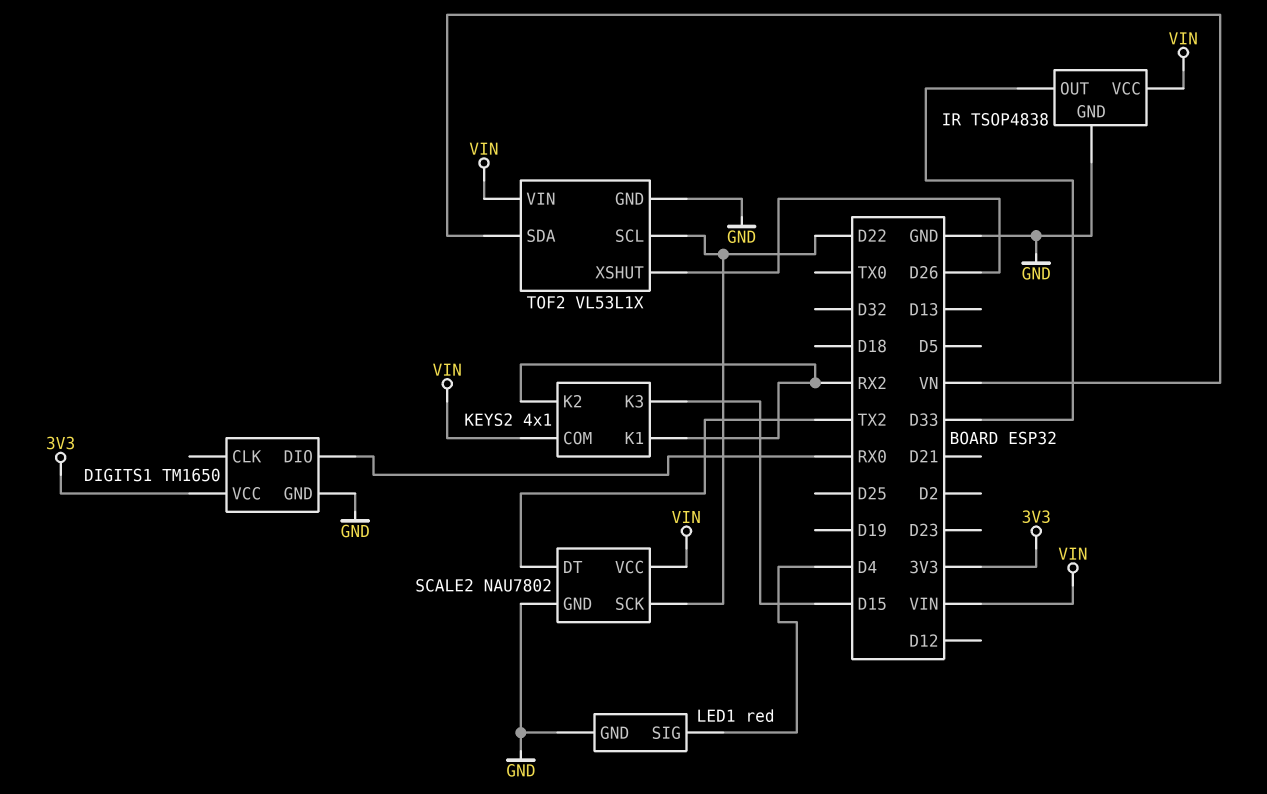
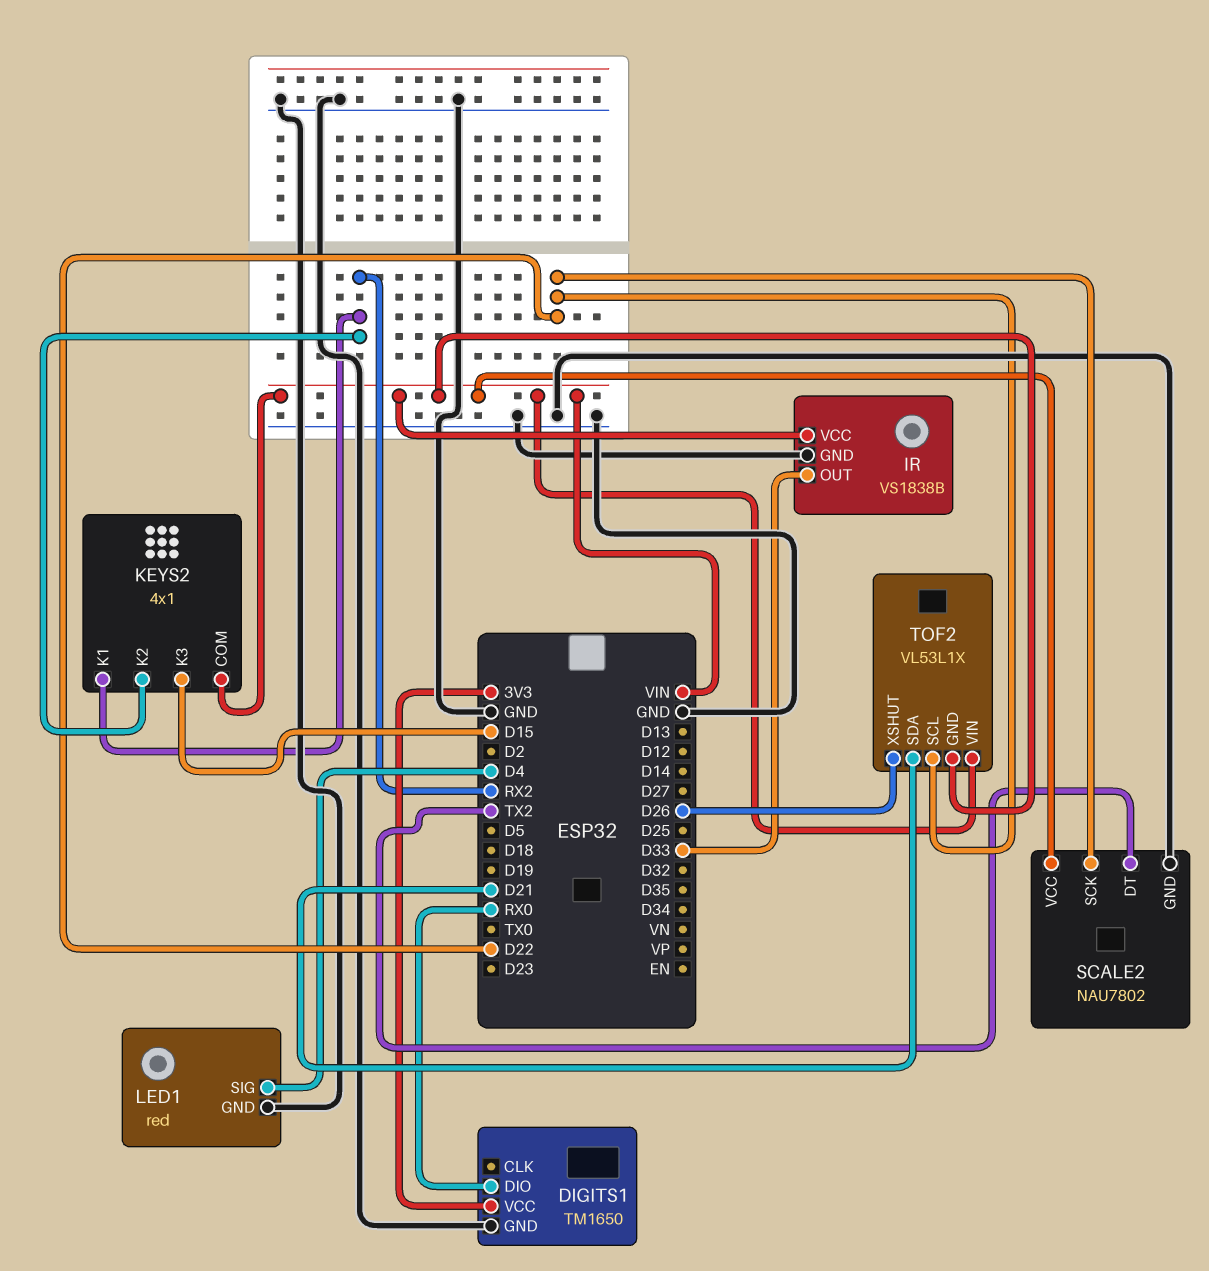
IR: TSOP4838 -> VS1838B
TOF2 pin GND: GND -> VIN
TOF2 pin SDA: VN -> D21

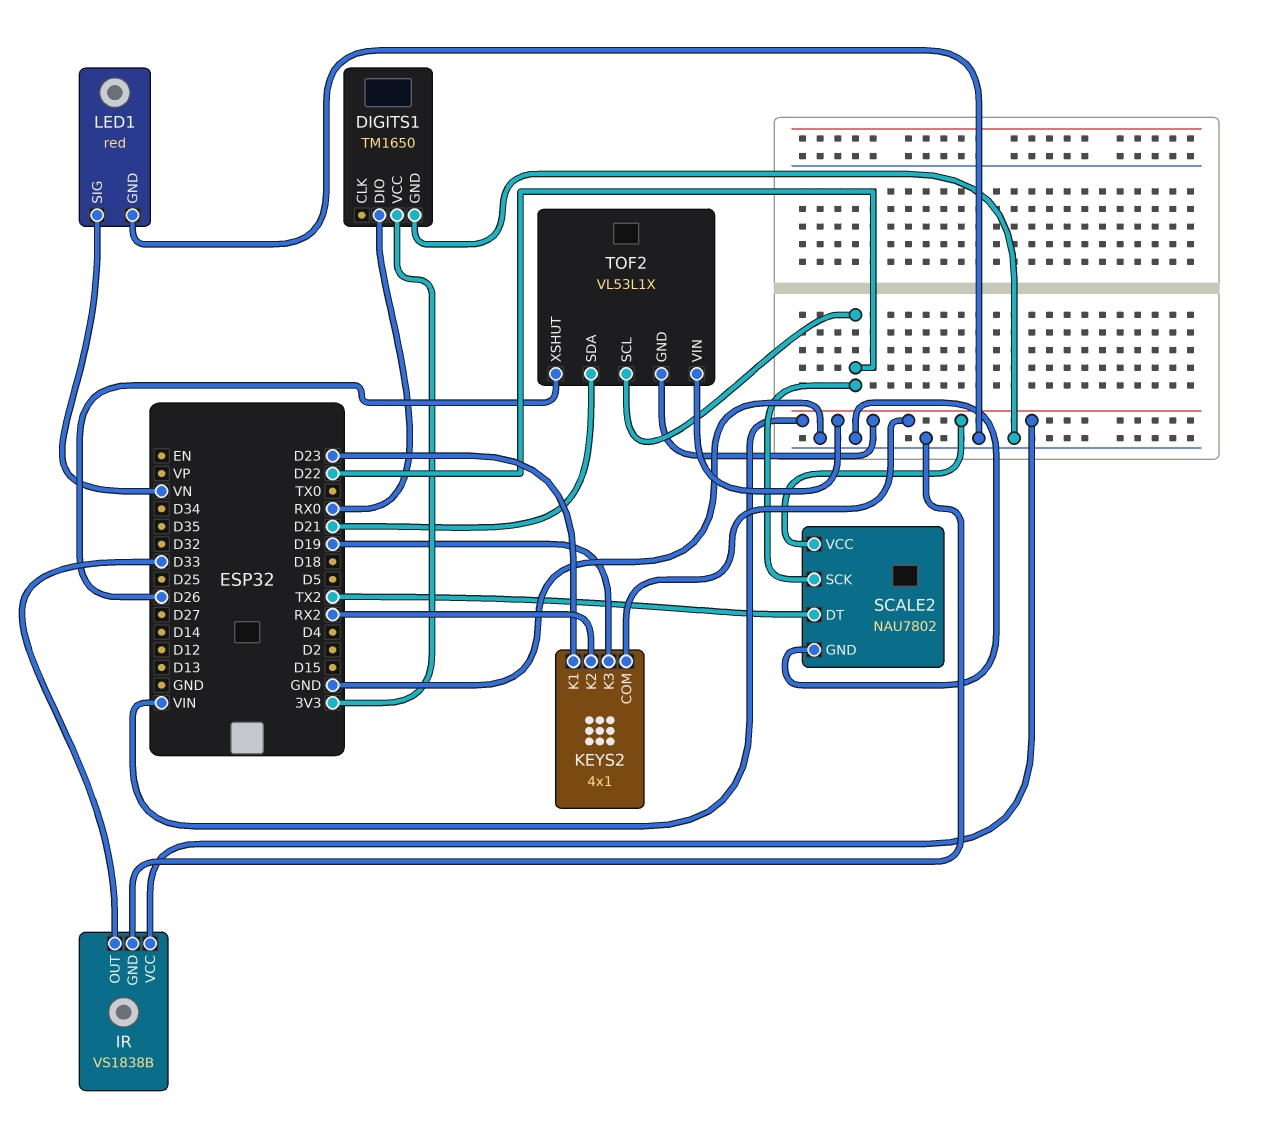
KEYS2 pin K1: RX2 -> D23
KEYS2 pin K3: D15 -> D19
LED1 pin SIG: D4 -> VN

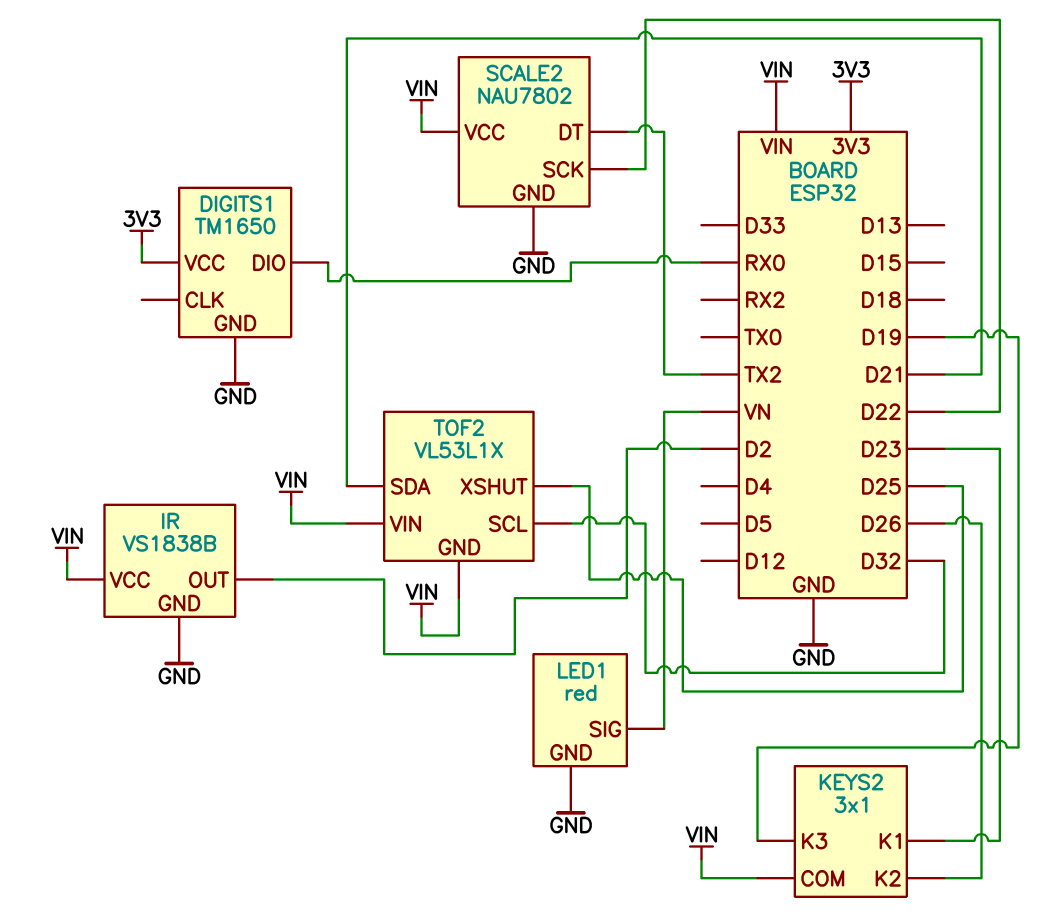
IR pin OUT: D33 -> D2
KEYS2: 4x1 -> 3x1
KEYS2 pin K2: RX2 -> D26
TOF2 pin SCL: D22 -> D32
TOF2 pin XSHUT: D26 -> D25

